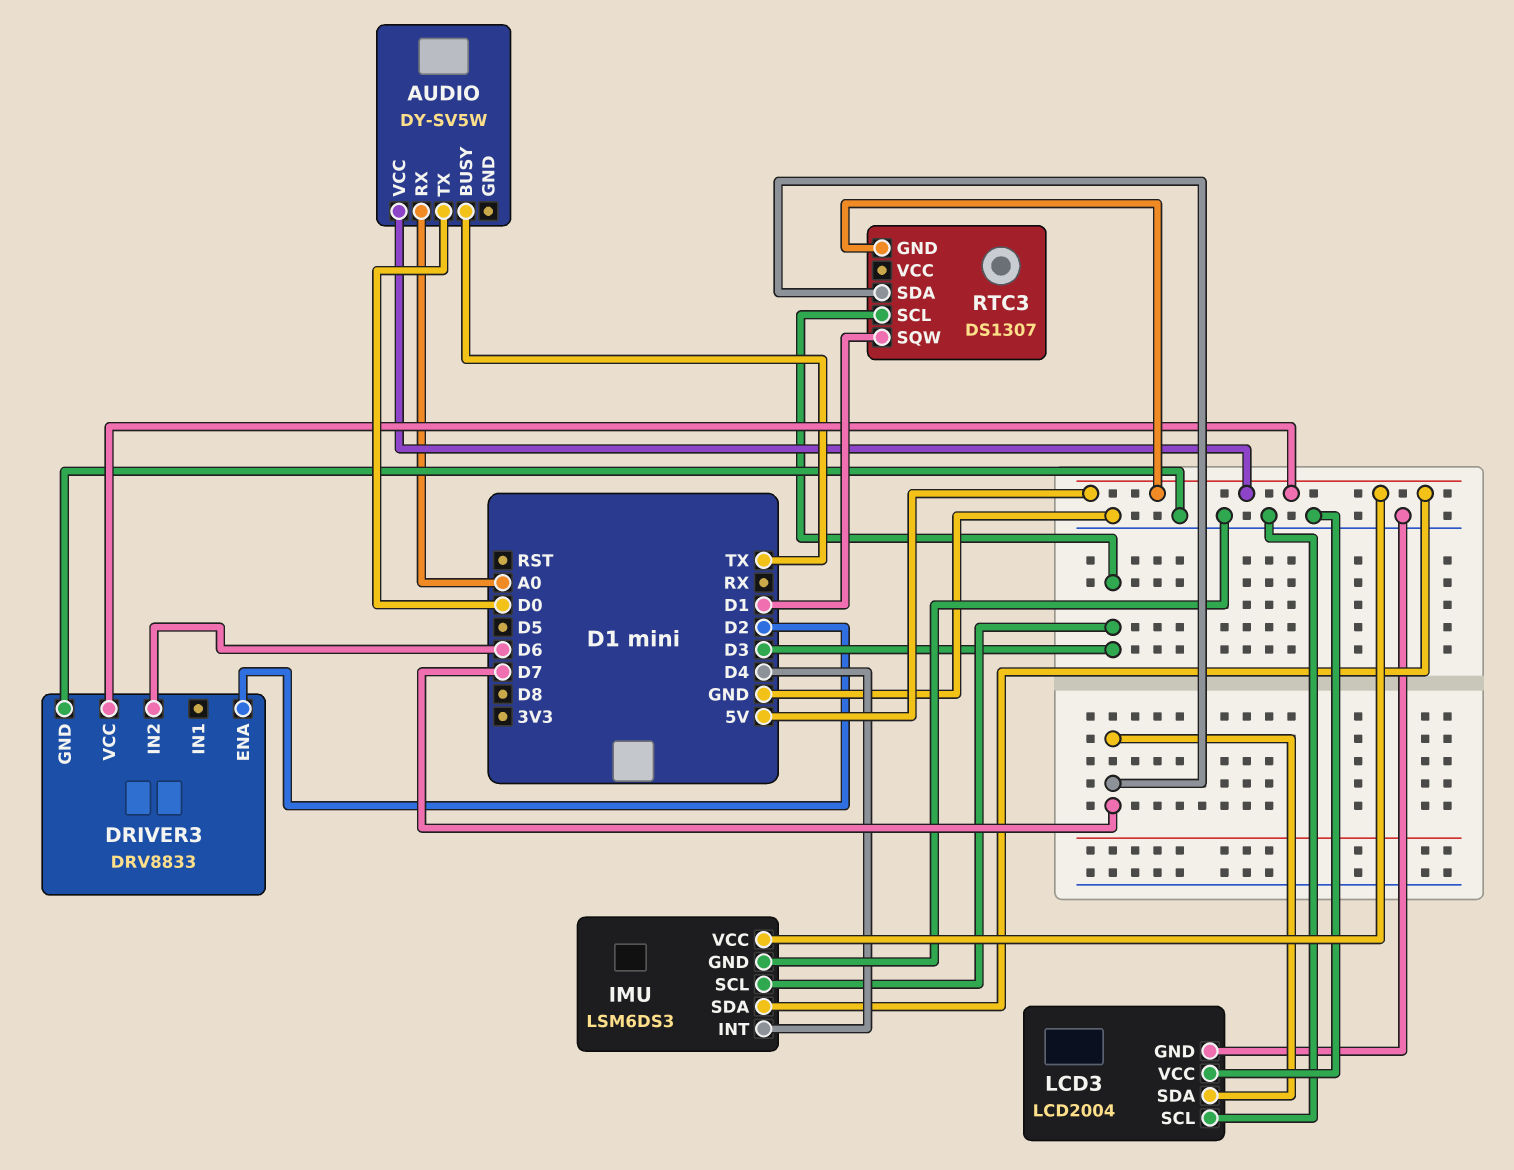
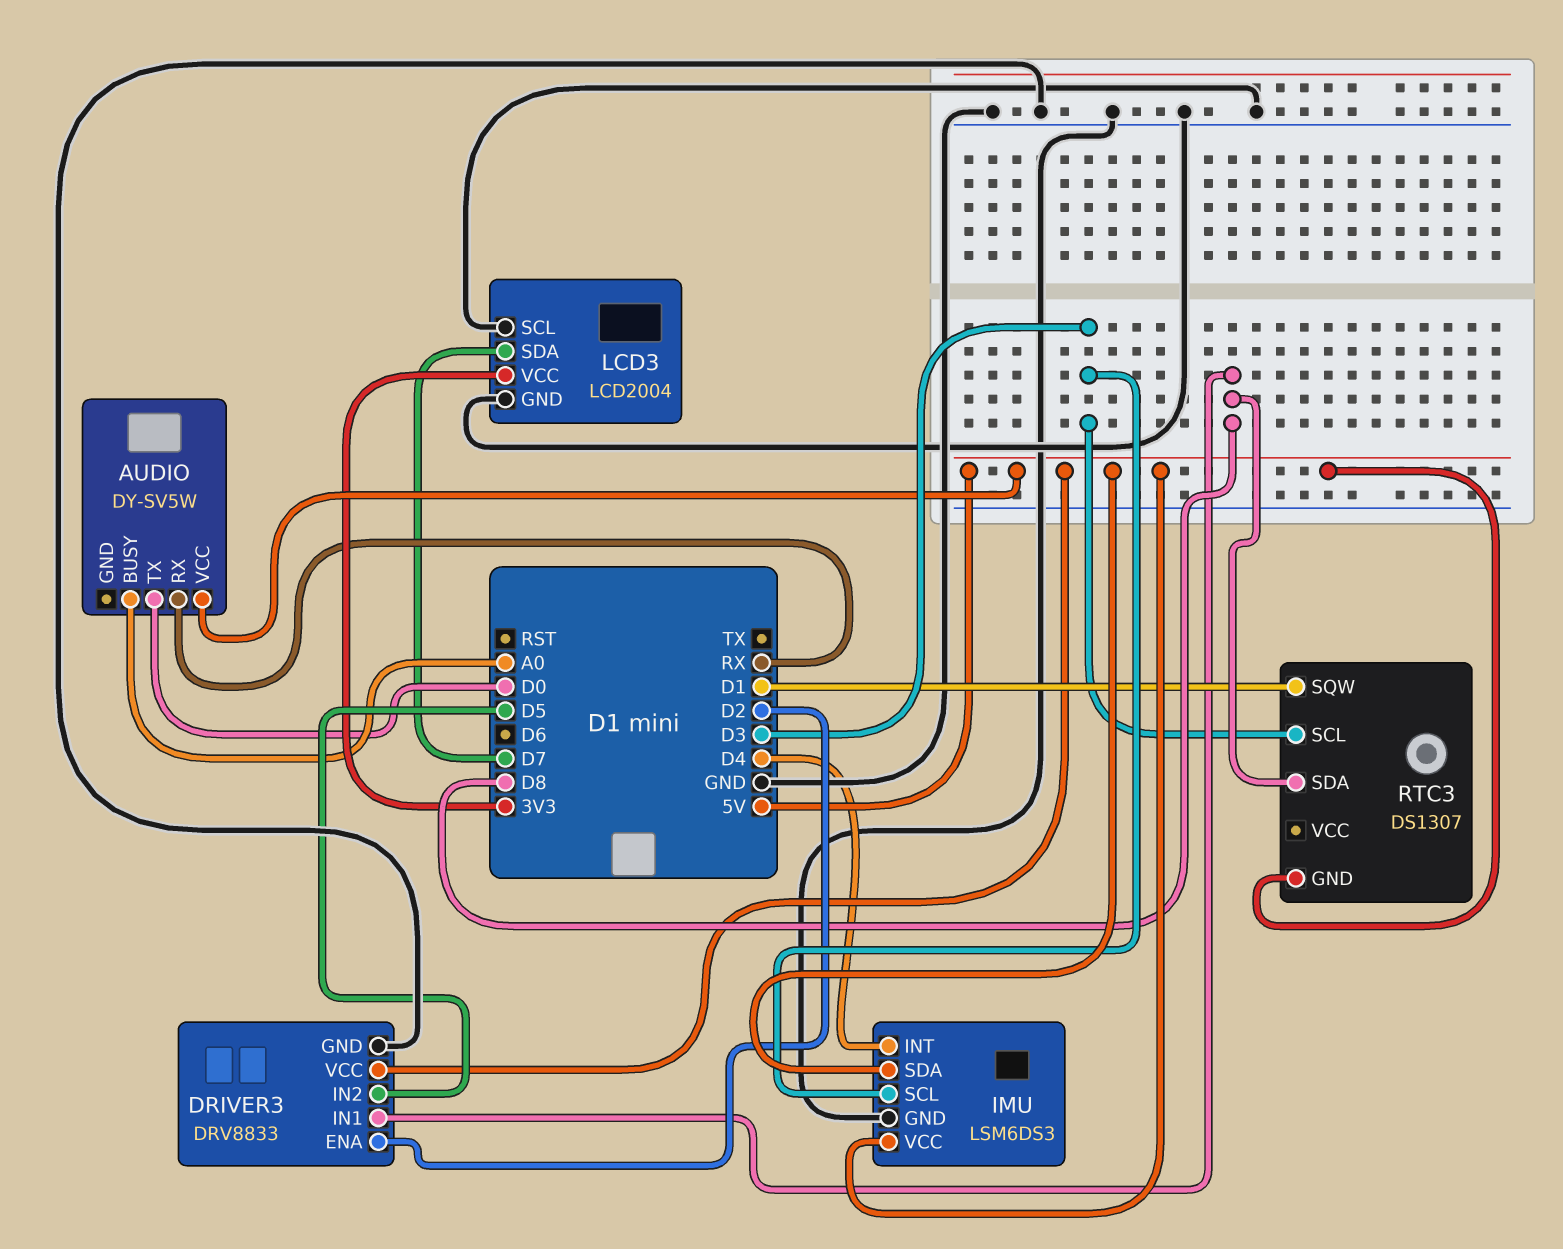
AUDIO pin BUSY: TX -> A0
AUDIO pin RX: A0 -> RX
DRIVER3 pin IN1: none -> D8
DRIVER3 pin IN2: D6 -> D5
LCD3 pin VCC: GND -> 3V3
RTC3 pin SDA: D7 -> D8

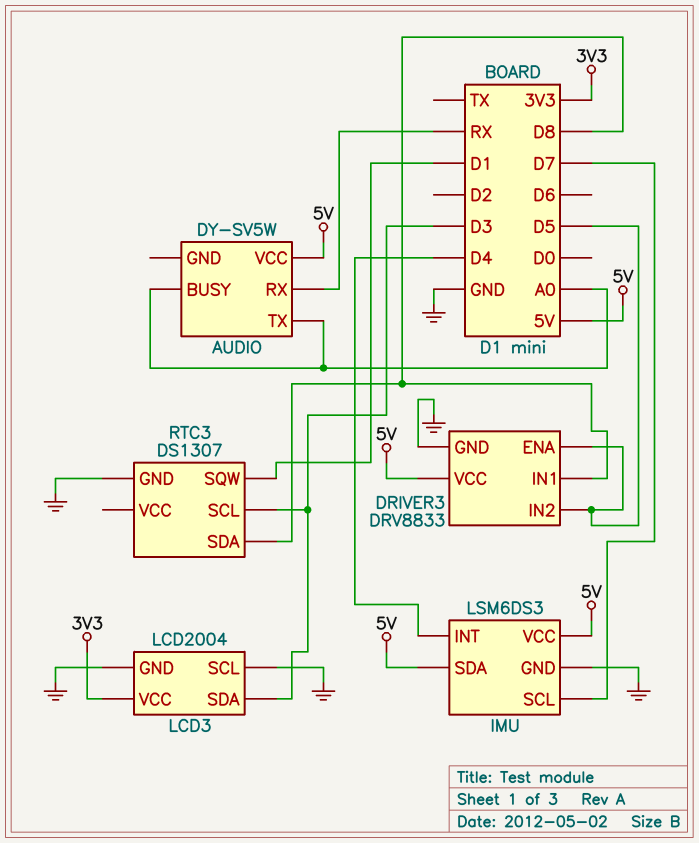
AUDIO pin TX: D0 -> A0
DRIVER3 pin ENA: D2 -> D5
IMU pin SCL: D3 -> D7
LCD3 pin SDA: D7 -> D3
RTC3 pin GND: 5V -> GND

